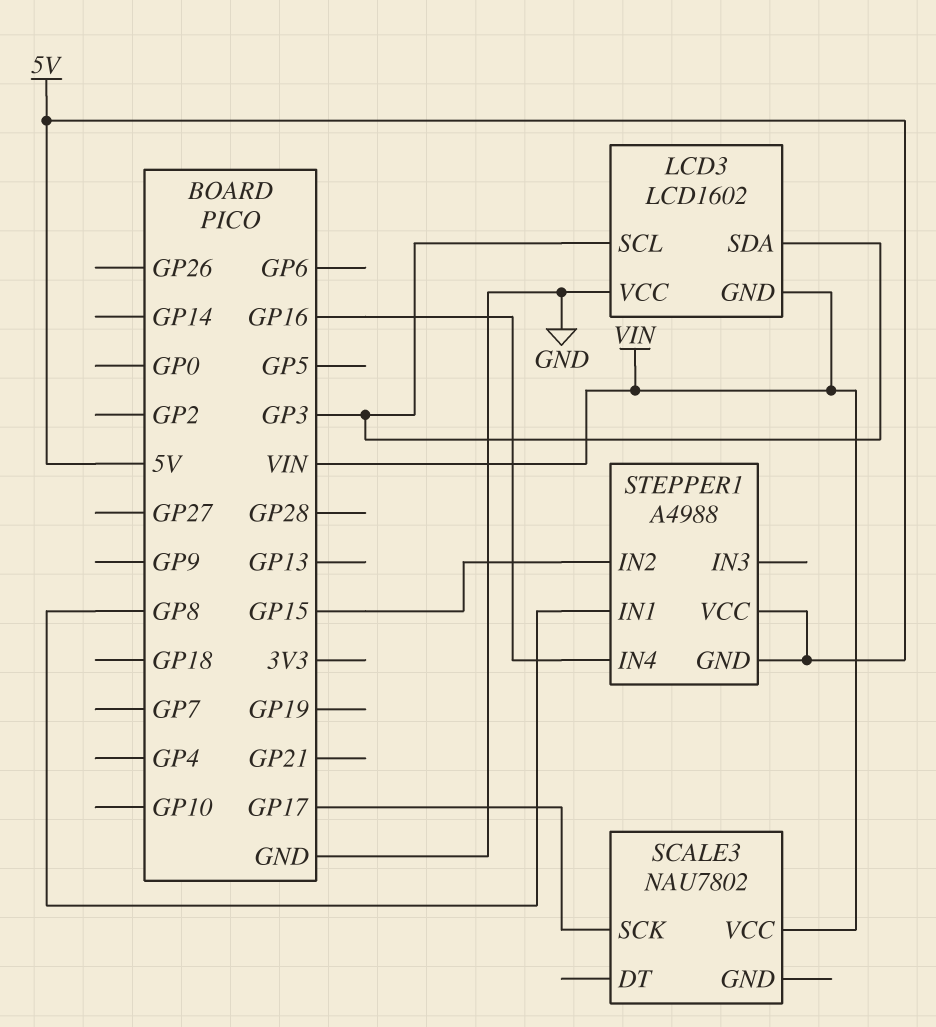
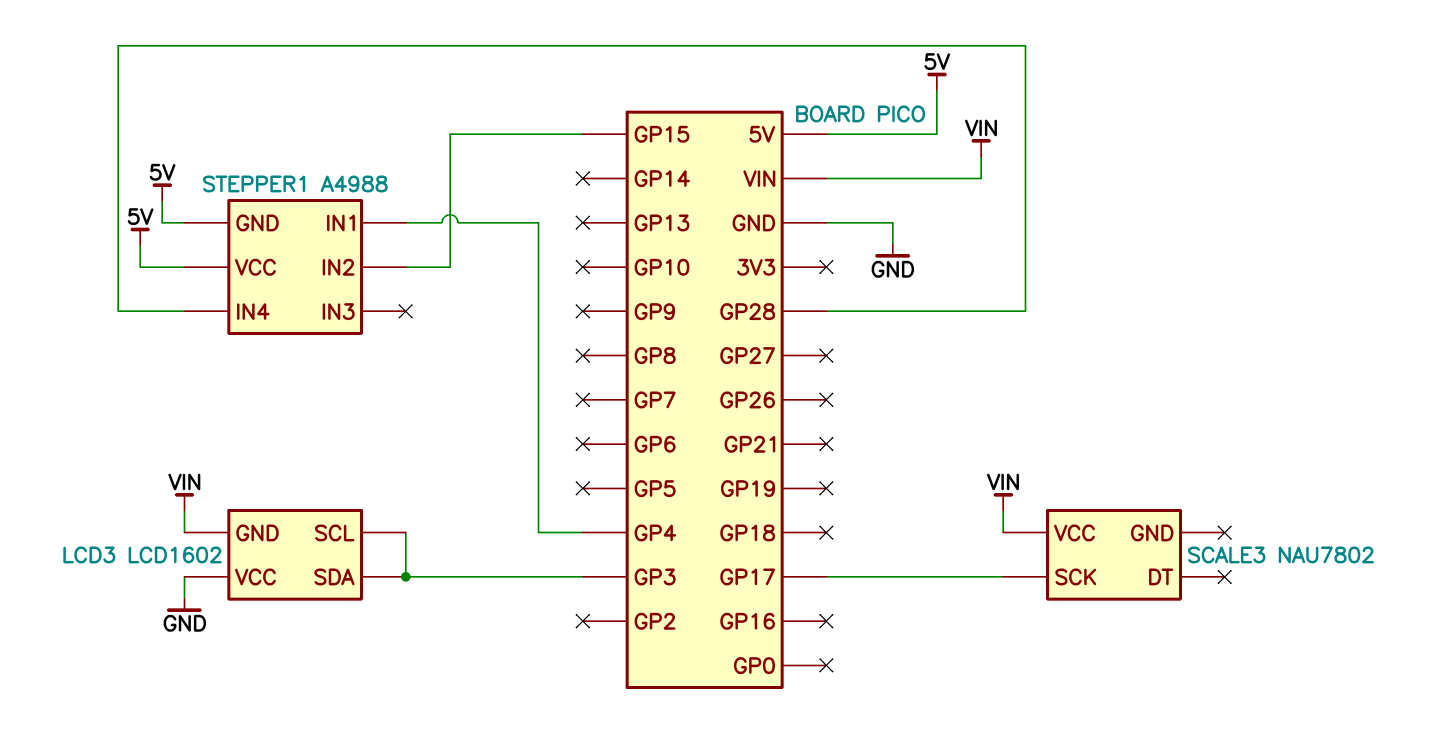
STEPPER1 pin IN1: GP8 -> GP4
STEPPER1 pin IN4: GP16 -> GP28

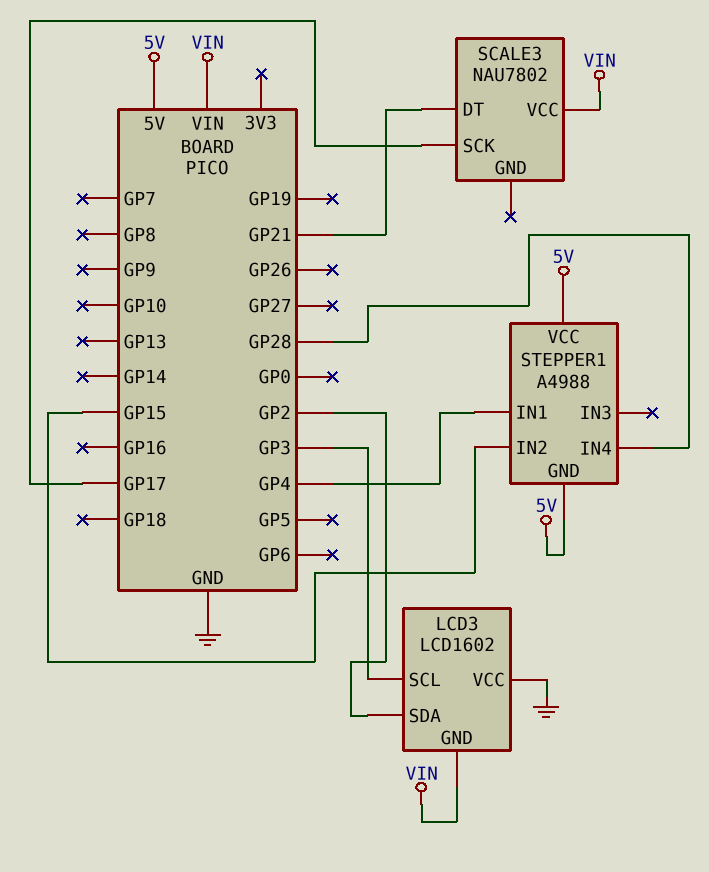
LCD3 pin SDA: GP3 -> GP2
SCALE3 pin DT: none -> GP21

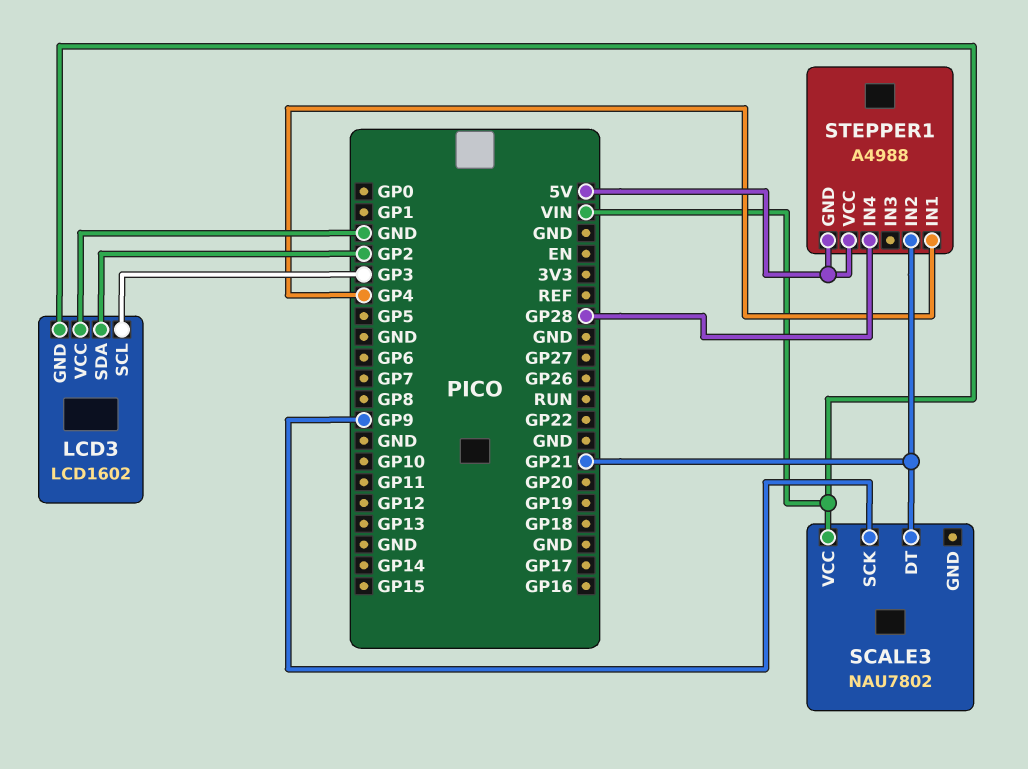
SCALE3 pin SCK: GP17 -> GP9
STEPPER1 pin IN2: GP15 -> GP21

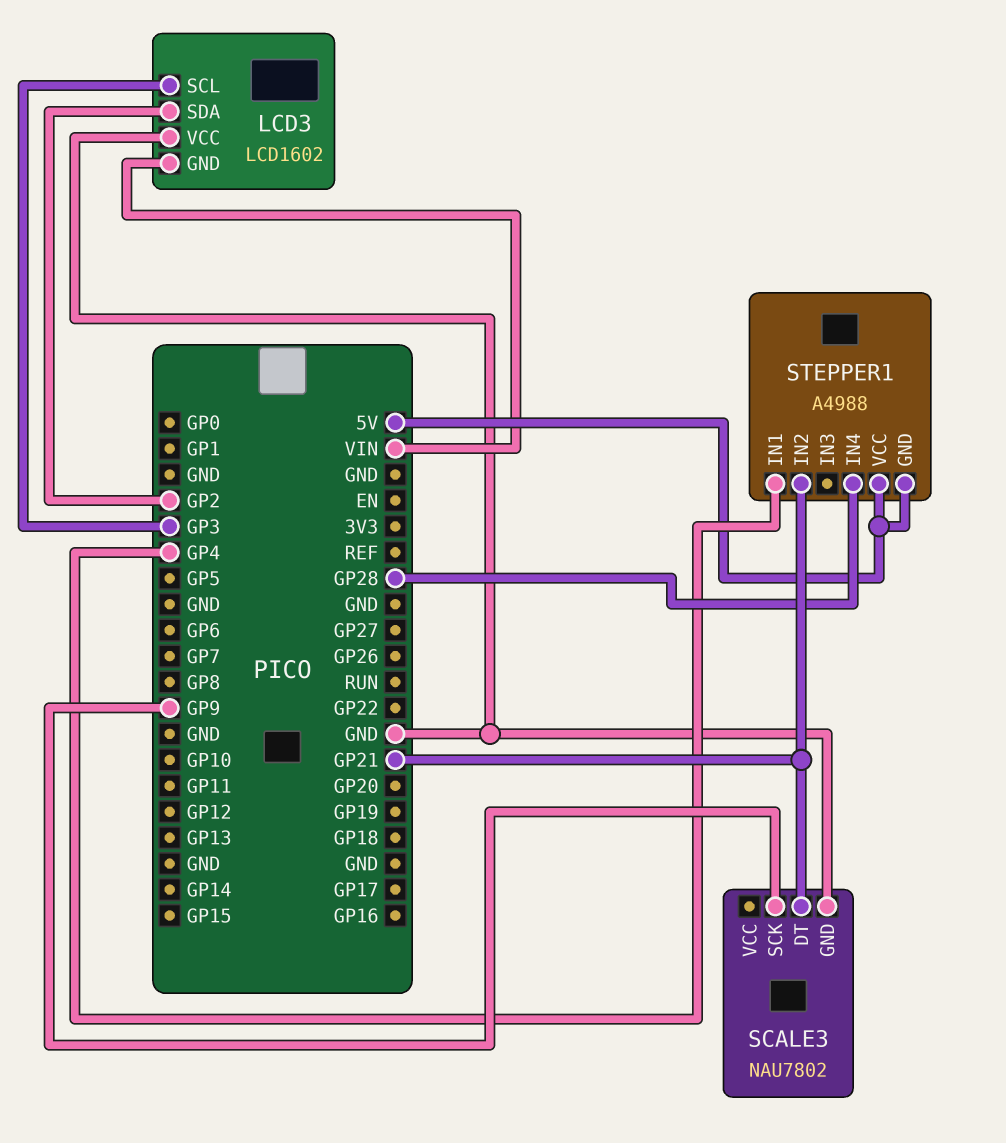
SCALE3 pin GND: none -> GND
SCALE3 pin VCC: VIN -> none

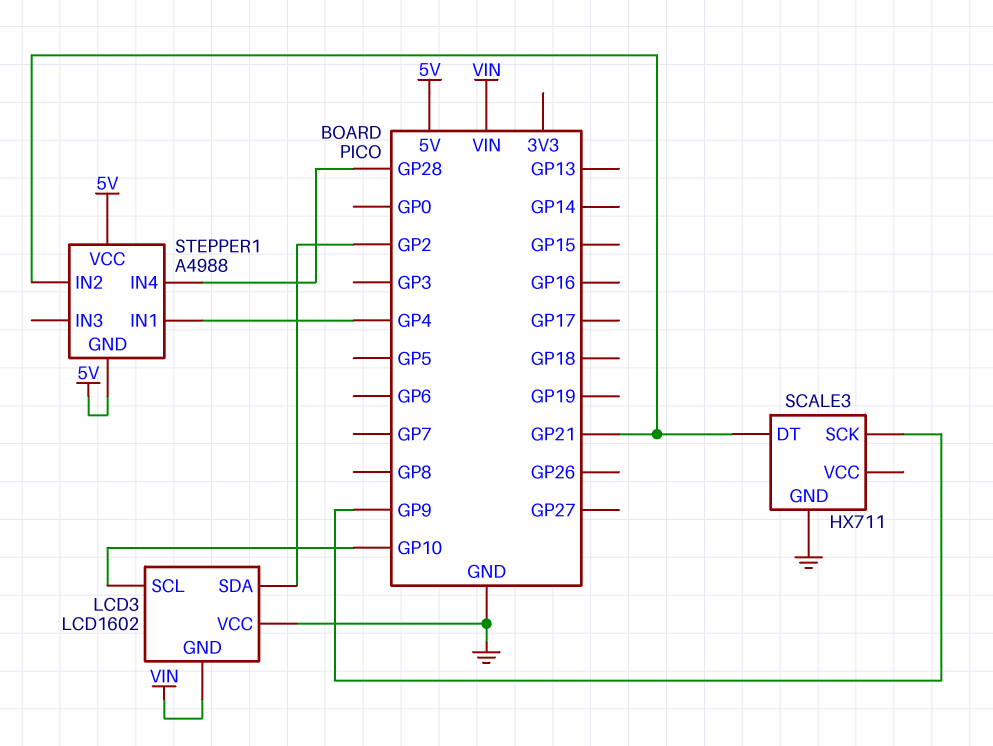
LCD3 pin SCL: GP3 -> GP10
SCALE3: NAU7802 -> HX711

